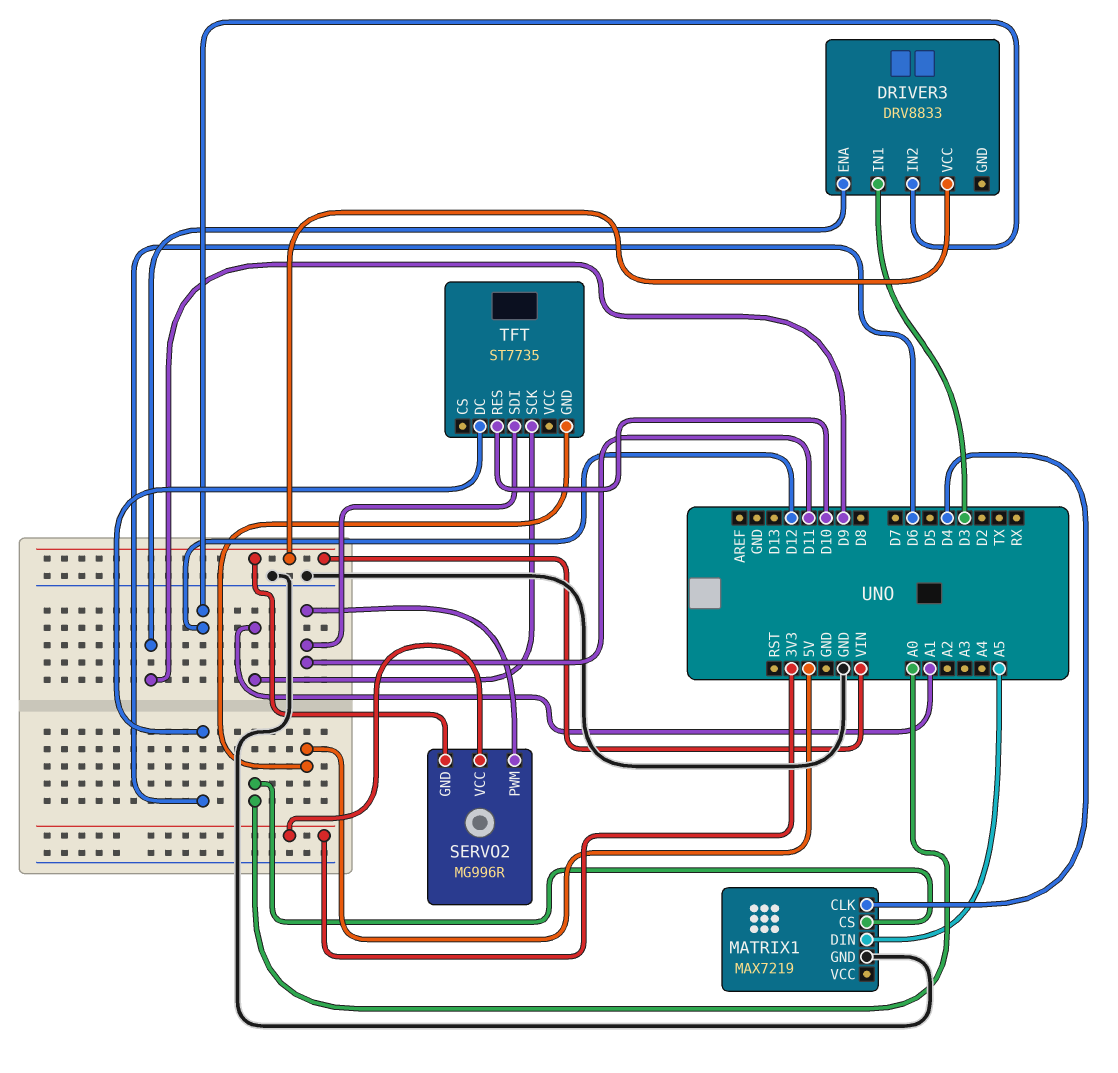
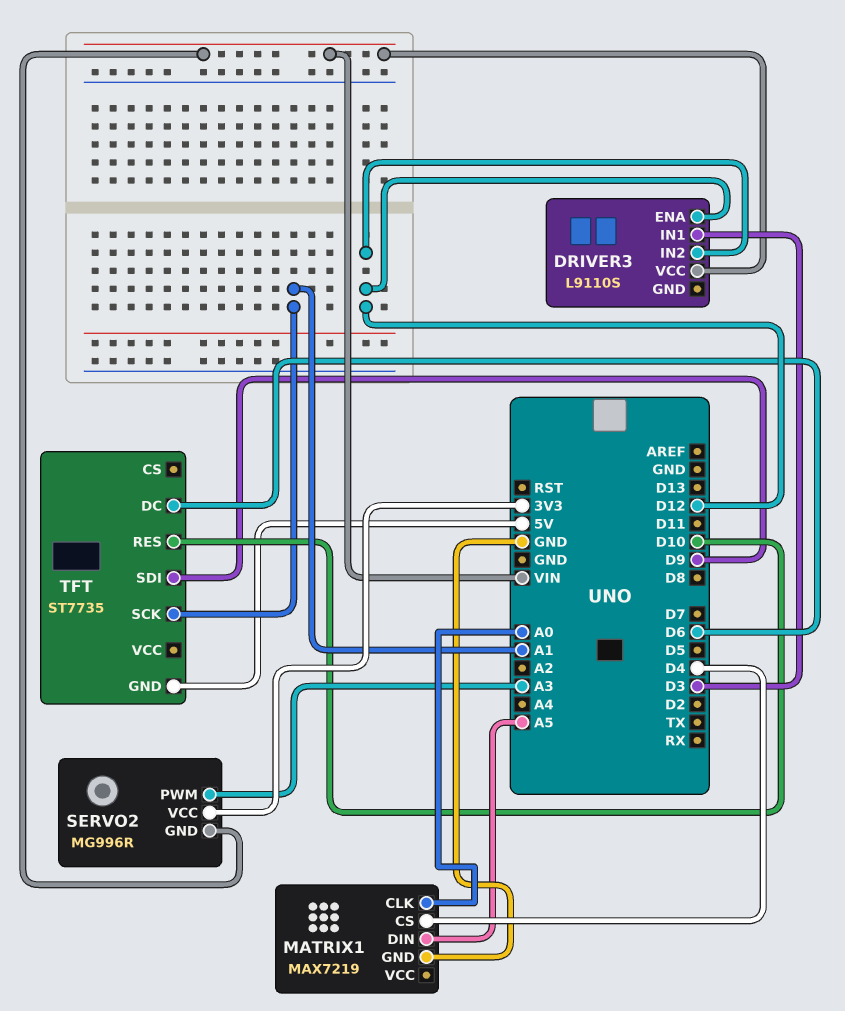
DRIVER3: DRV8833 -> L9110S
DRIVER3 pin ENA: D9 -> D12
MATRIX1 pin CLK: D4 -> A0
MATRIX1 pin CS: A0 -> D4
SERVO2 pin PWM: D11 -> A3
TFT pin SDI: D11 -> D9

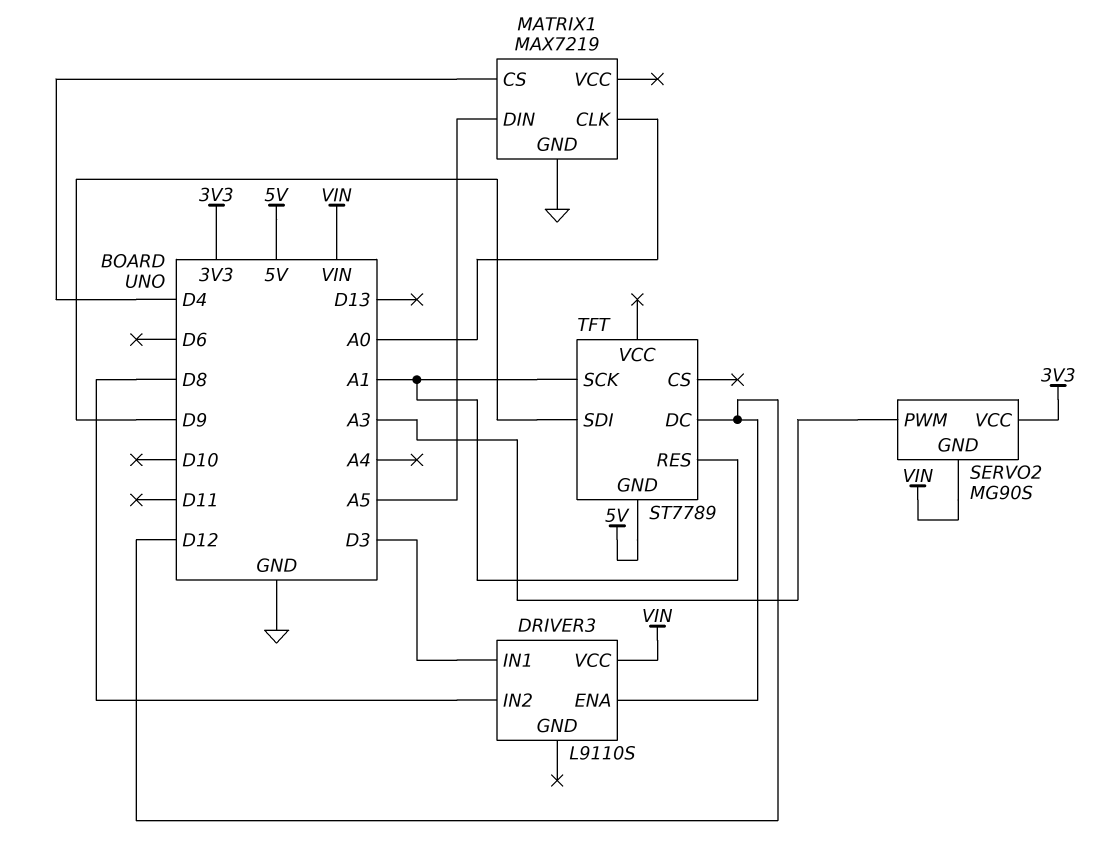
DRIVER3 pin IN2: D12 -> D8
SERVO2: MG996R -> MG90S
TFT: ST7735 -> ST7789
TFT pin DC: D6 -> D12
TFT pin RES: D10 -> A1

